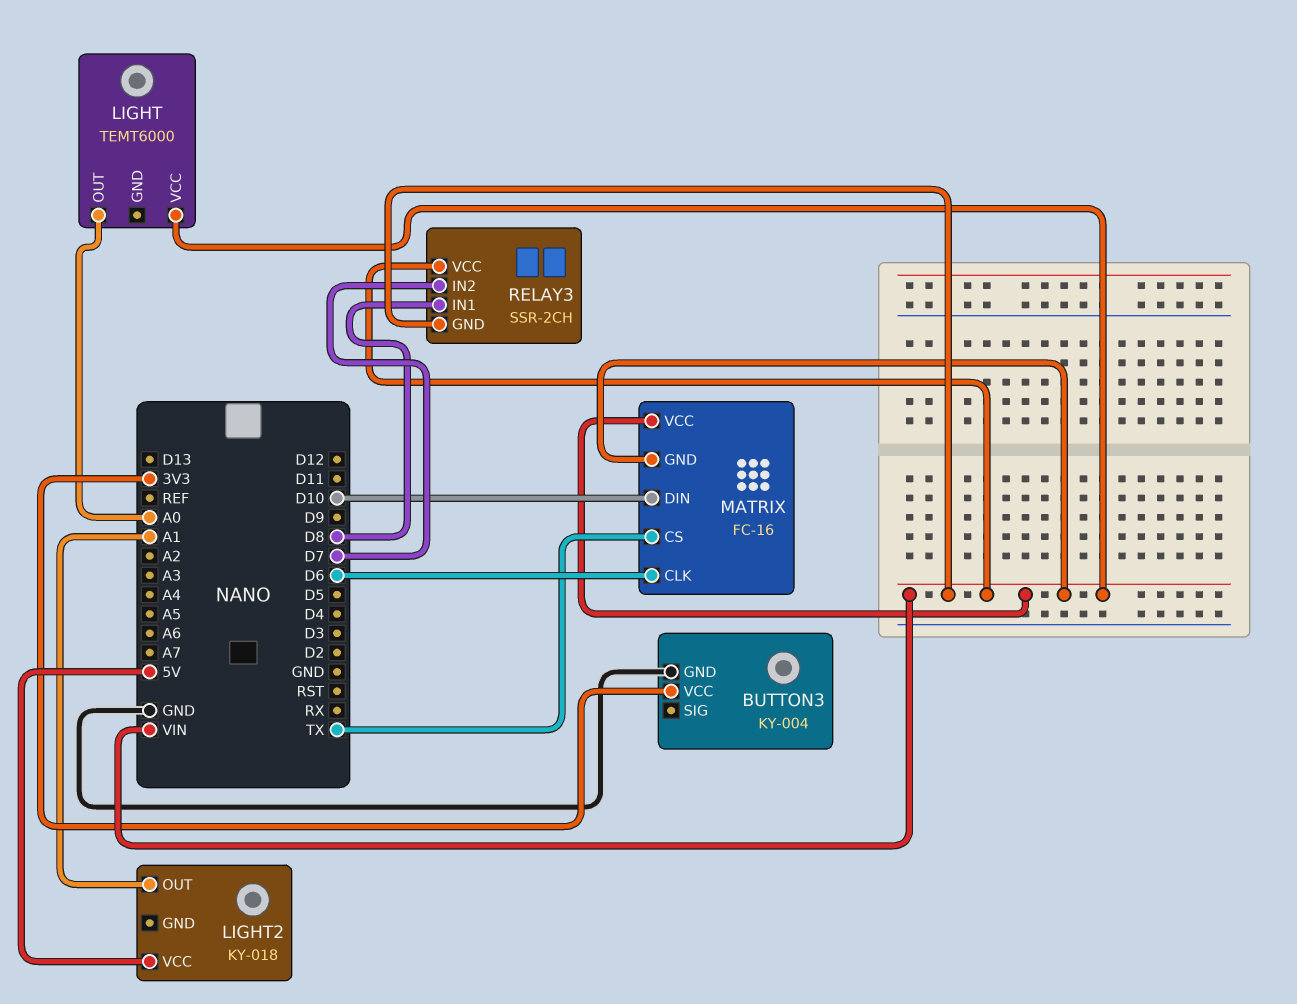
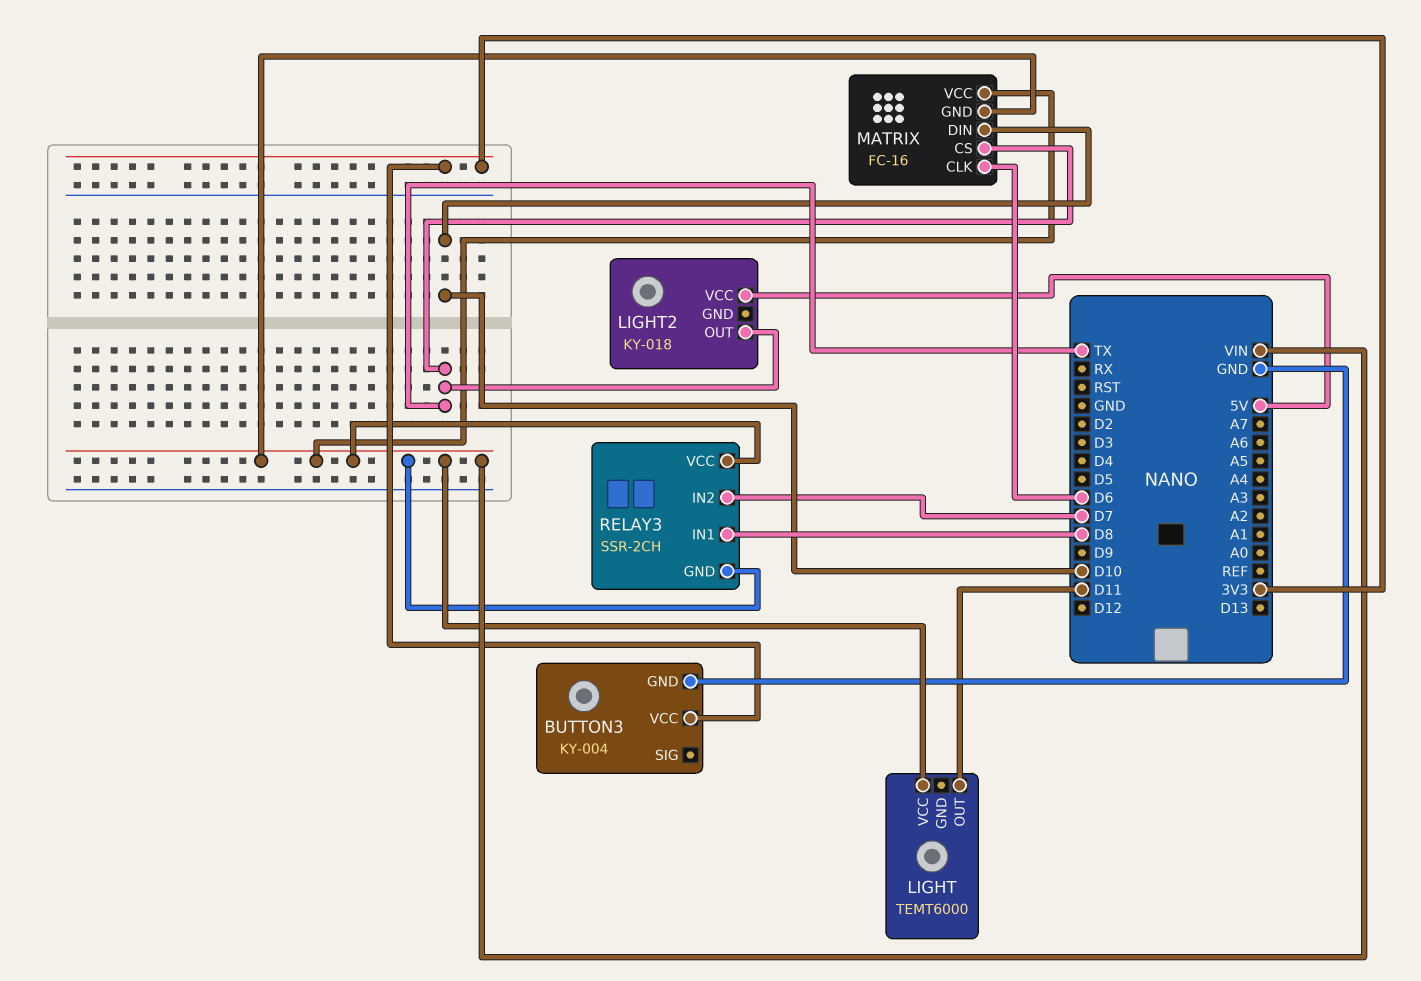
LIGHT pin OUT: A0 -> D11
LIGHT2 pin OUT: A1 -> TX

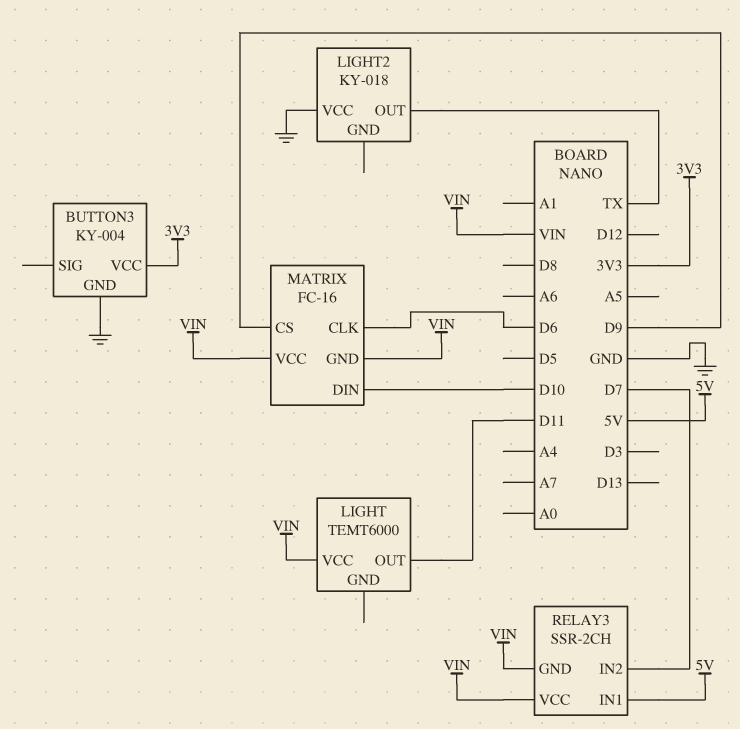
LIGHT2 pin VCC: 5V -> GND
MATRIX pin CS: TX -> D9
RELAY3 pin IN1: D8 -> 5V

